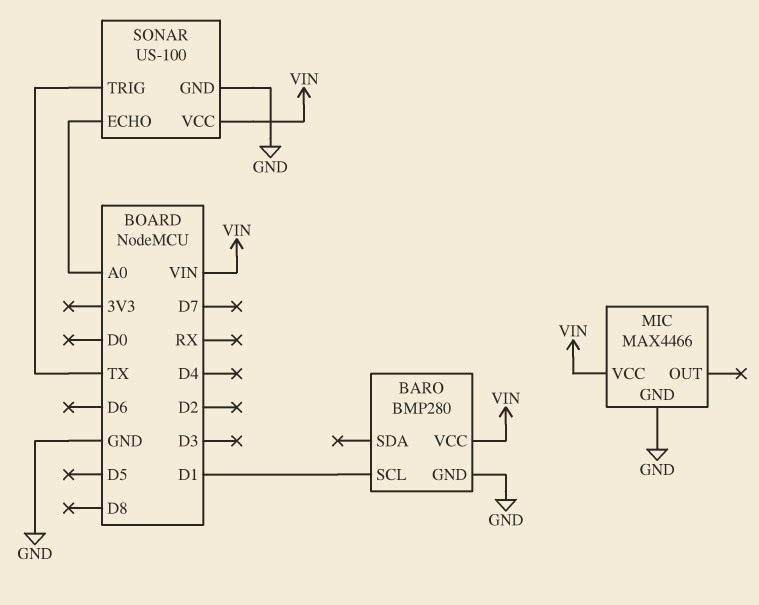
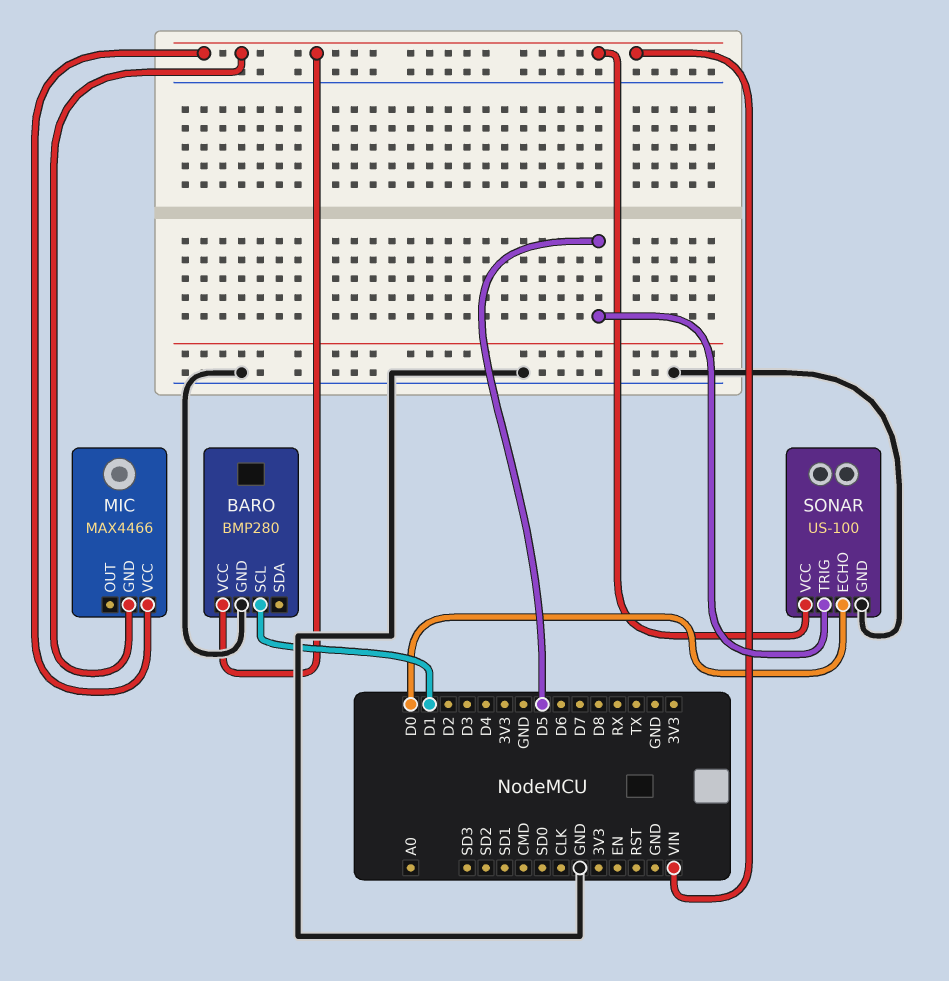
MIC pin GND: GND -> VIN
SONAR pin ECHO: A0 -> D0
SONAR pin TRIG: TX -> D5

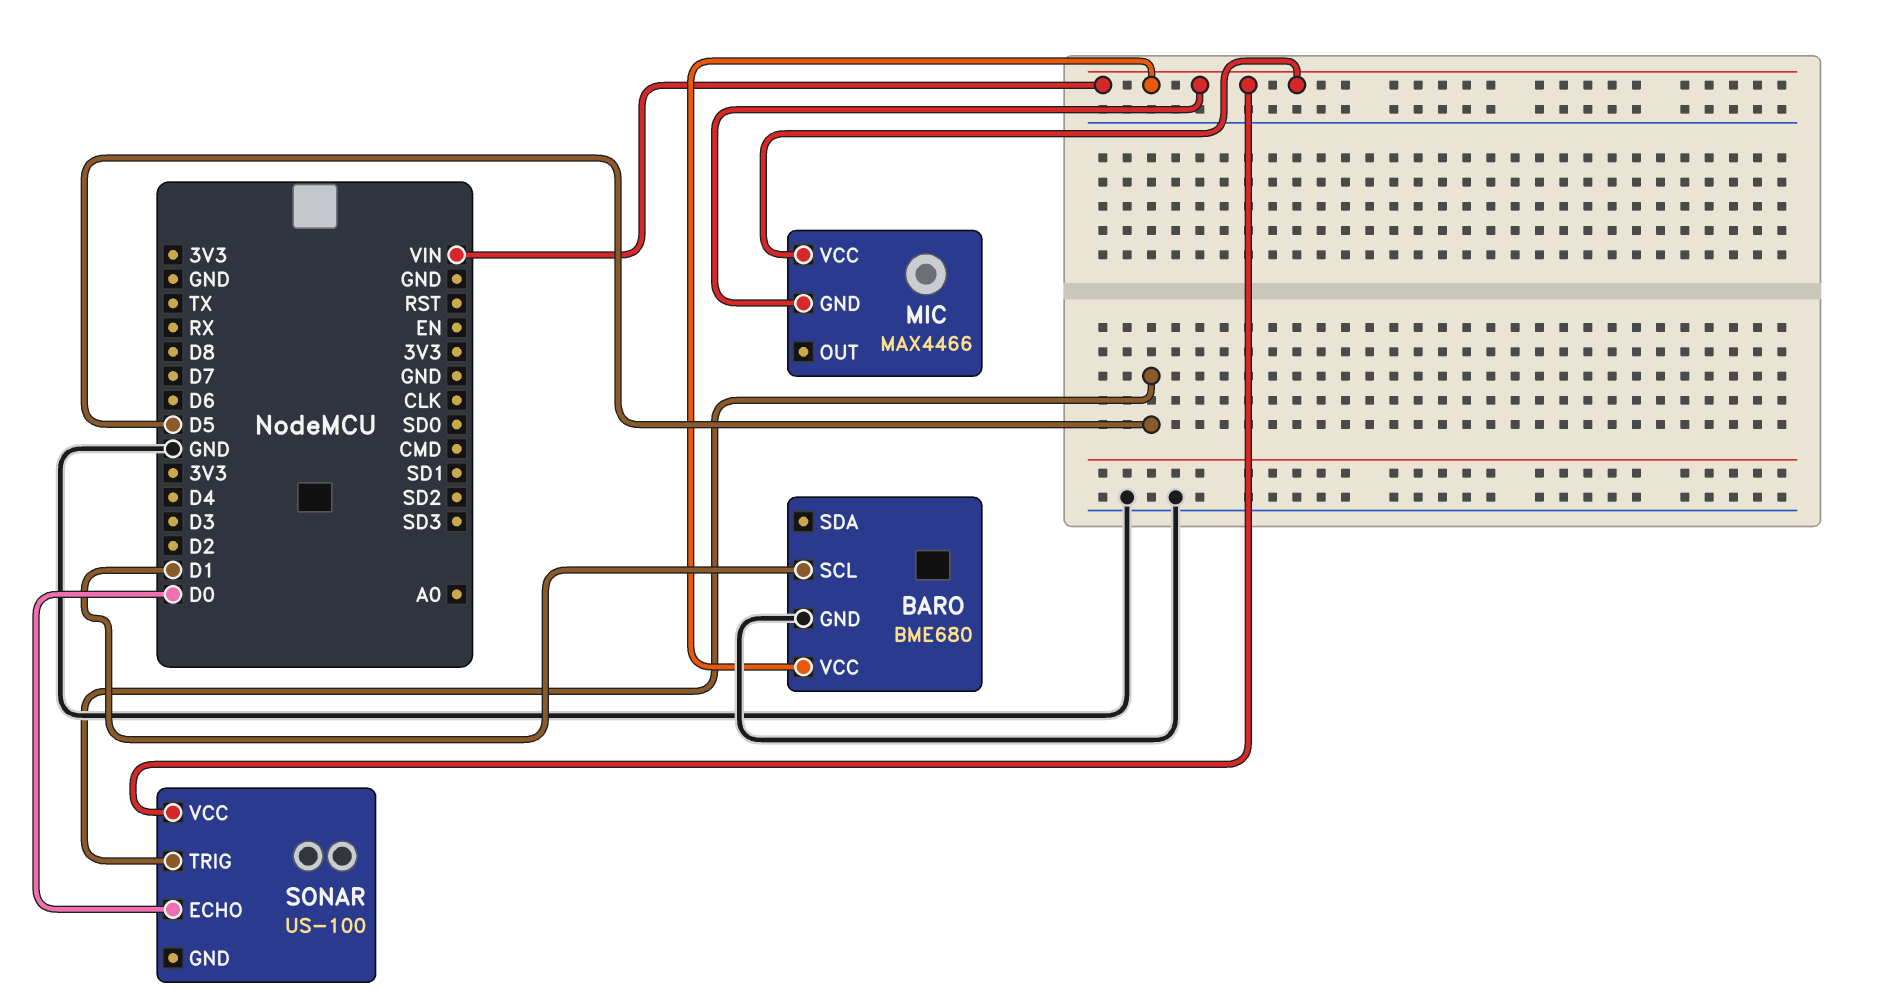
BARO: BMP280 -> BME680
SONAR pin GND: GND -> none

